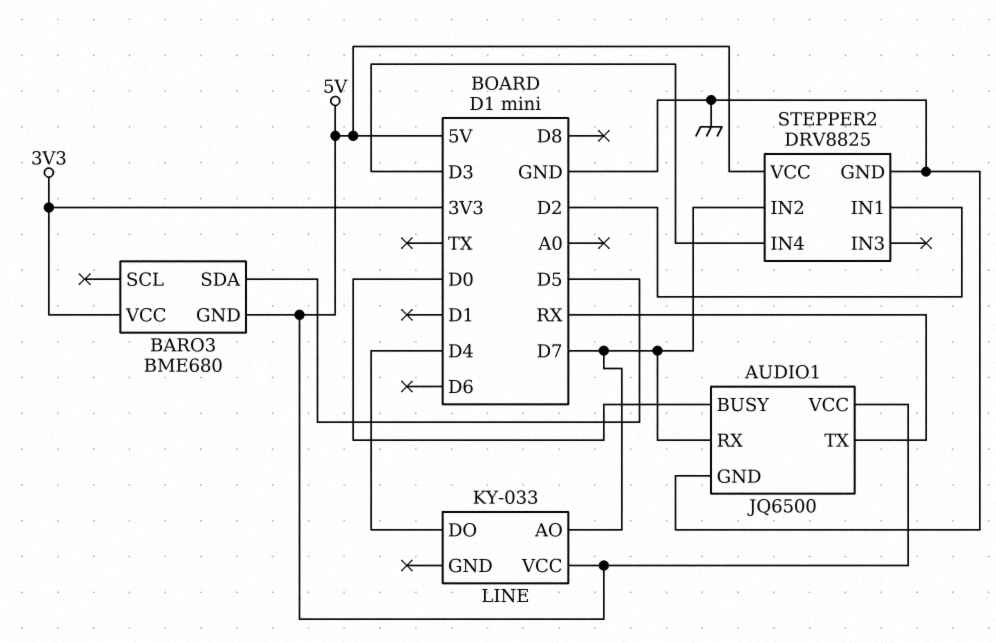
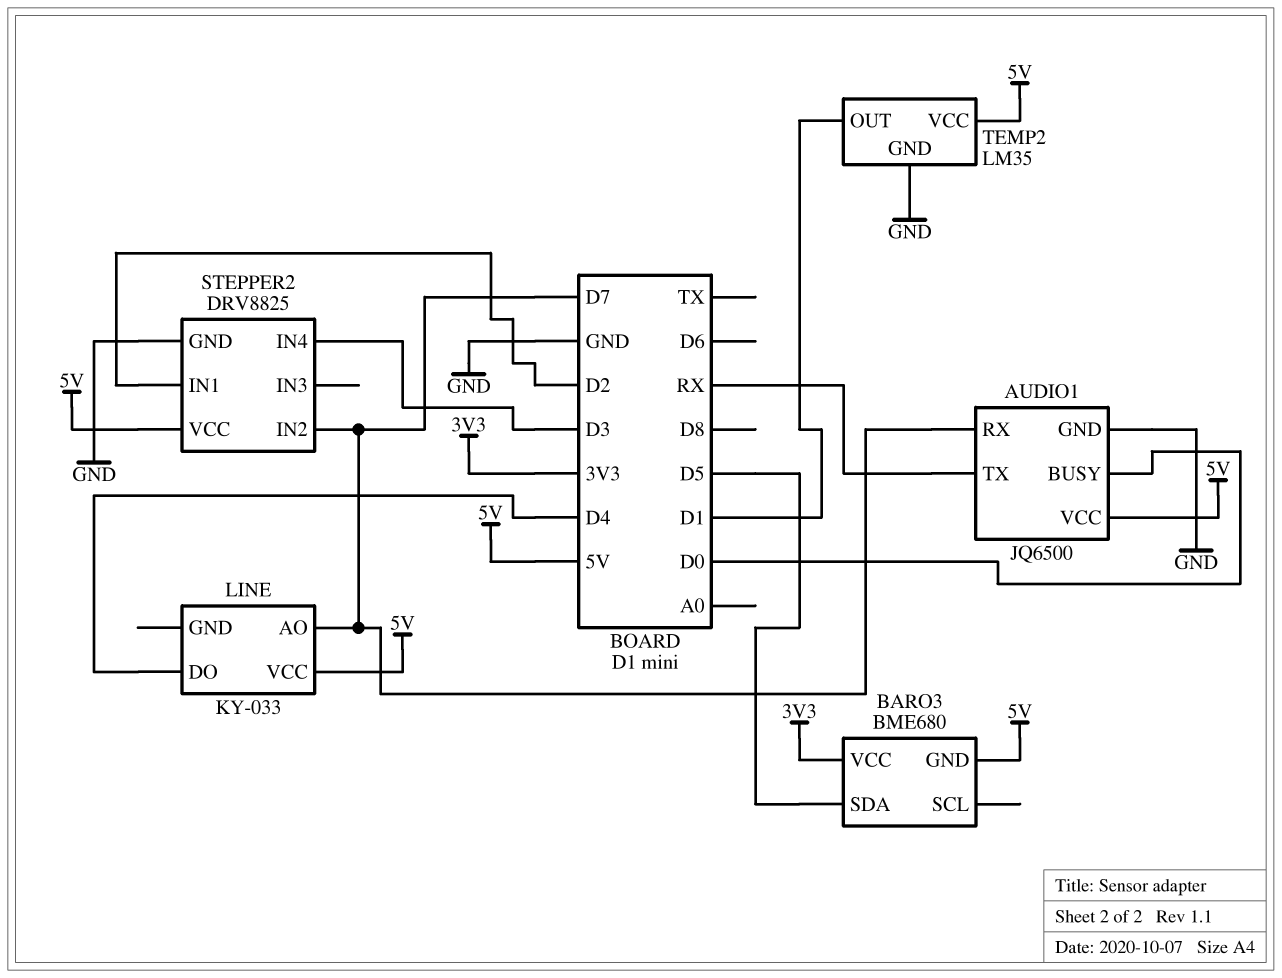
TEMP2: none -> LM35
TEMP2 pin GND: none -> GND
TEMP2 pin OUT: none -> D1
TEMP2 pin VCC: none -> 5V

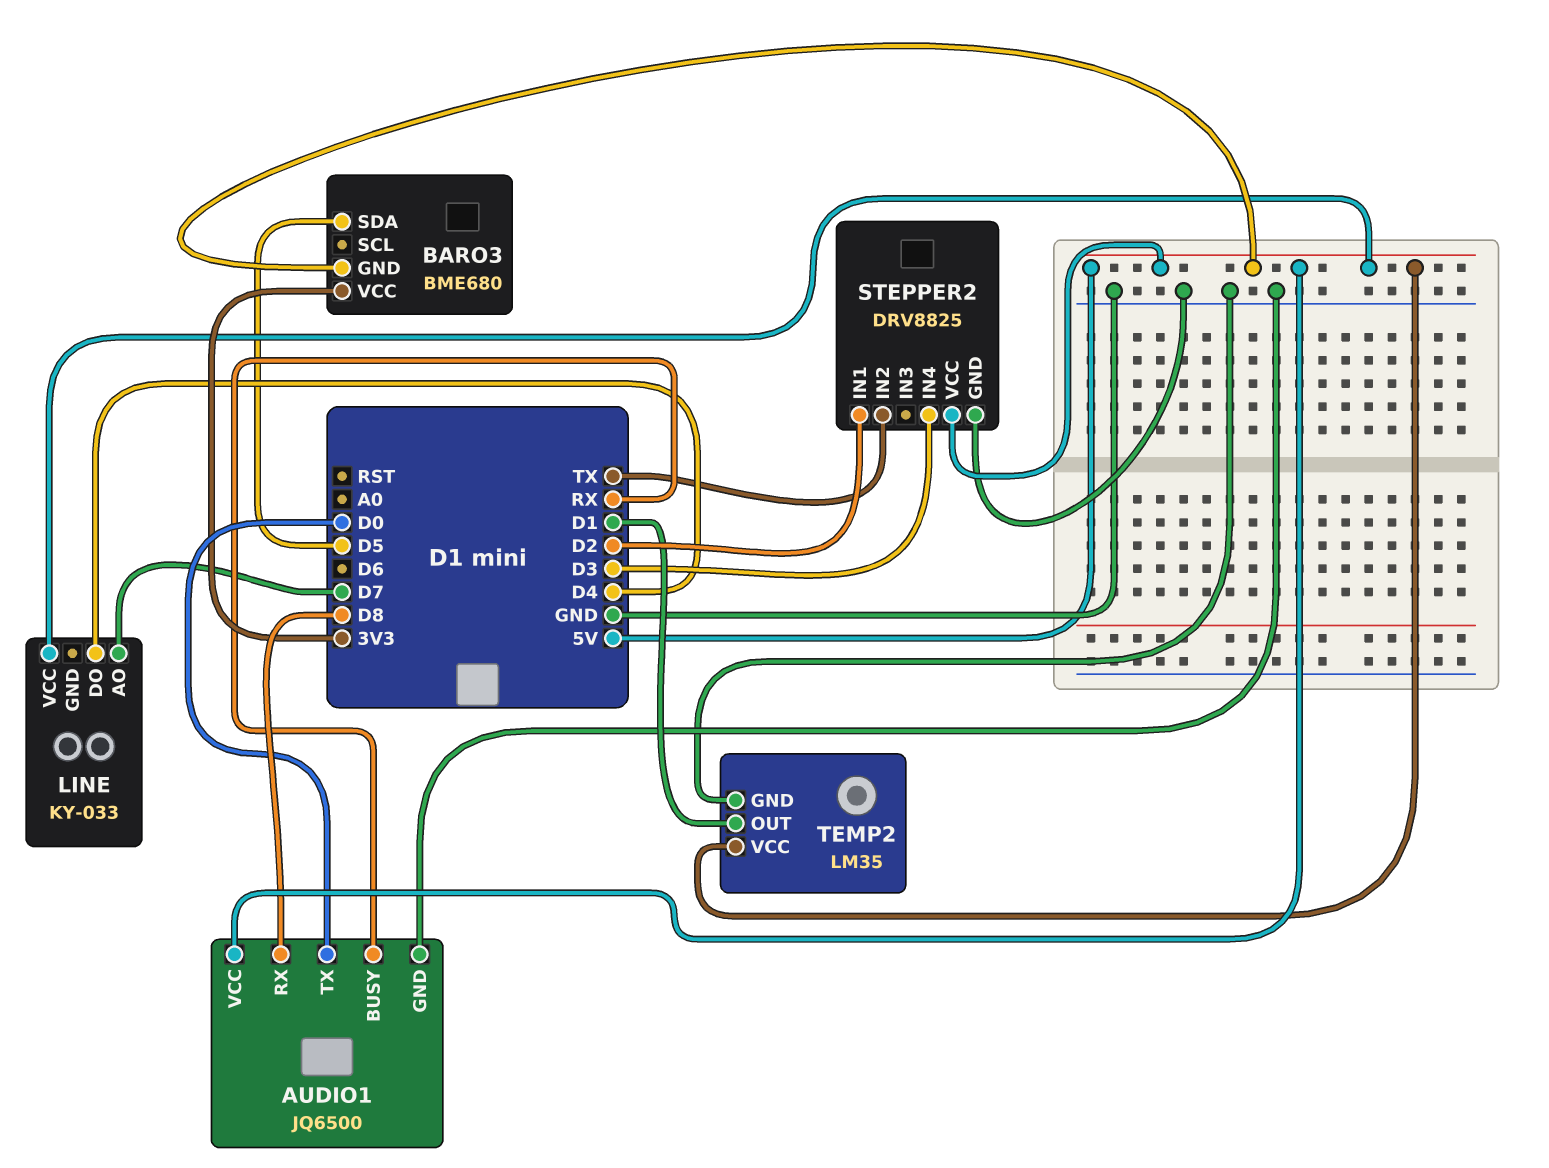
AUDIO1 pin BUSY: D0 -> RX
AUDIO1 pin RX: D7 -> D8
AUDIO1 pin TX: RX -> D0
STEPPER2 pin IN2: D7 -> TX

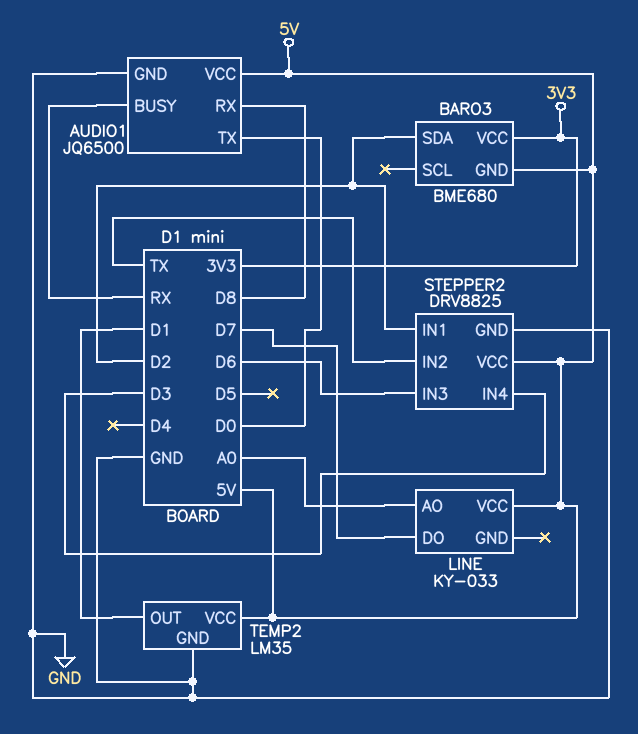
BARO3 pin SDA: D5 -> D2
LINE pin AO: D7 -> A0
LINE pin DO: D4 -> D7
STEPPER2 pin IN3: none -> D6

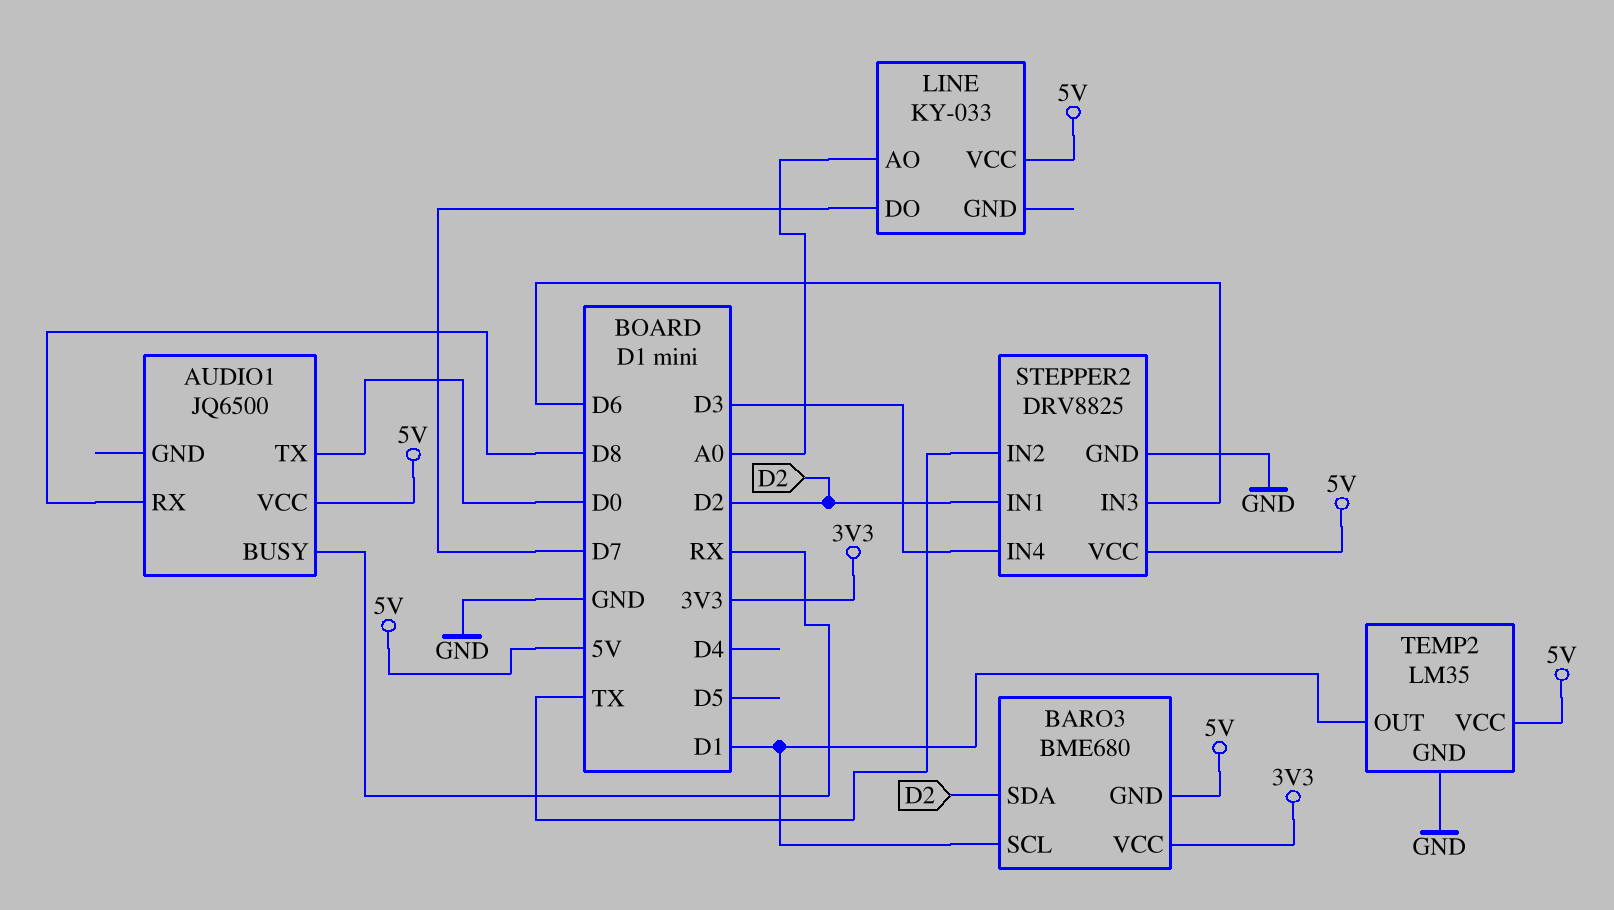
AUDIO1 pin GND: GND -> none
BARO3 pin SCL: none -> D1

